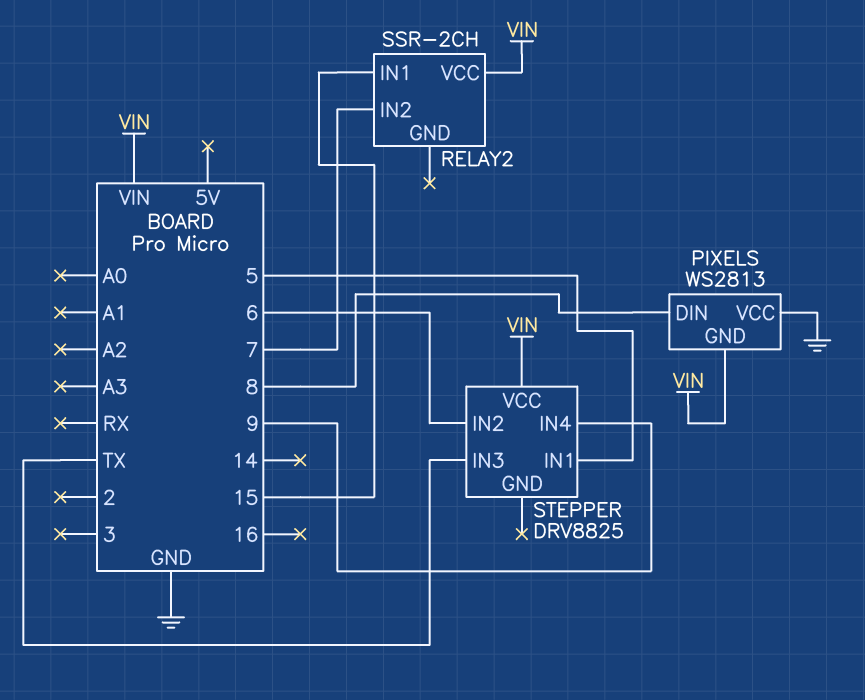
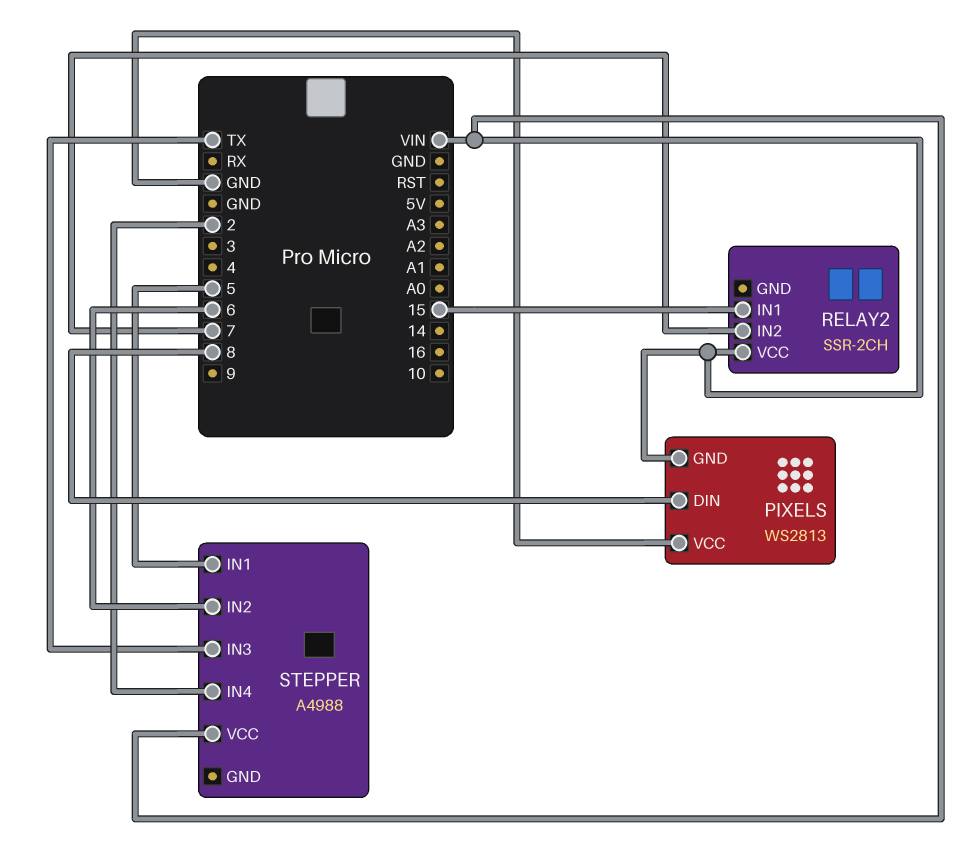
STEPPER: DRV8825 -> A4988
STEPPER pin IN4: 9 -> 2

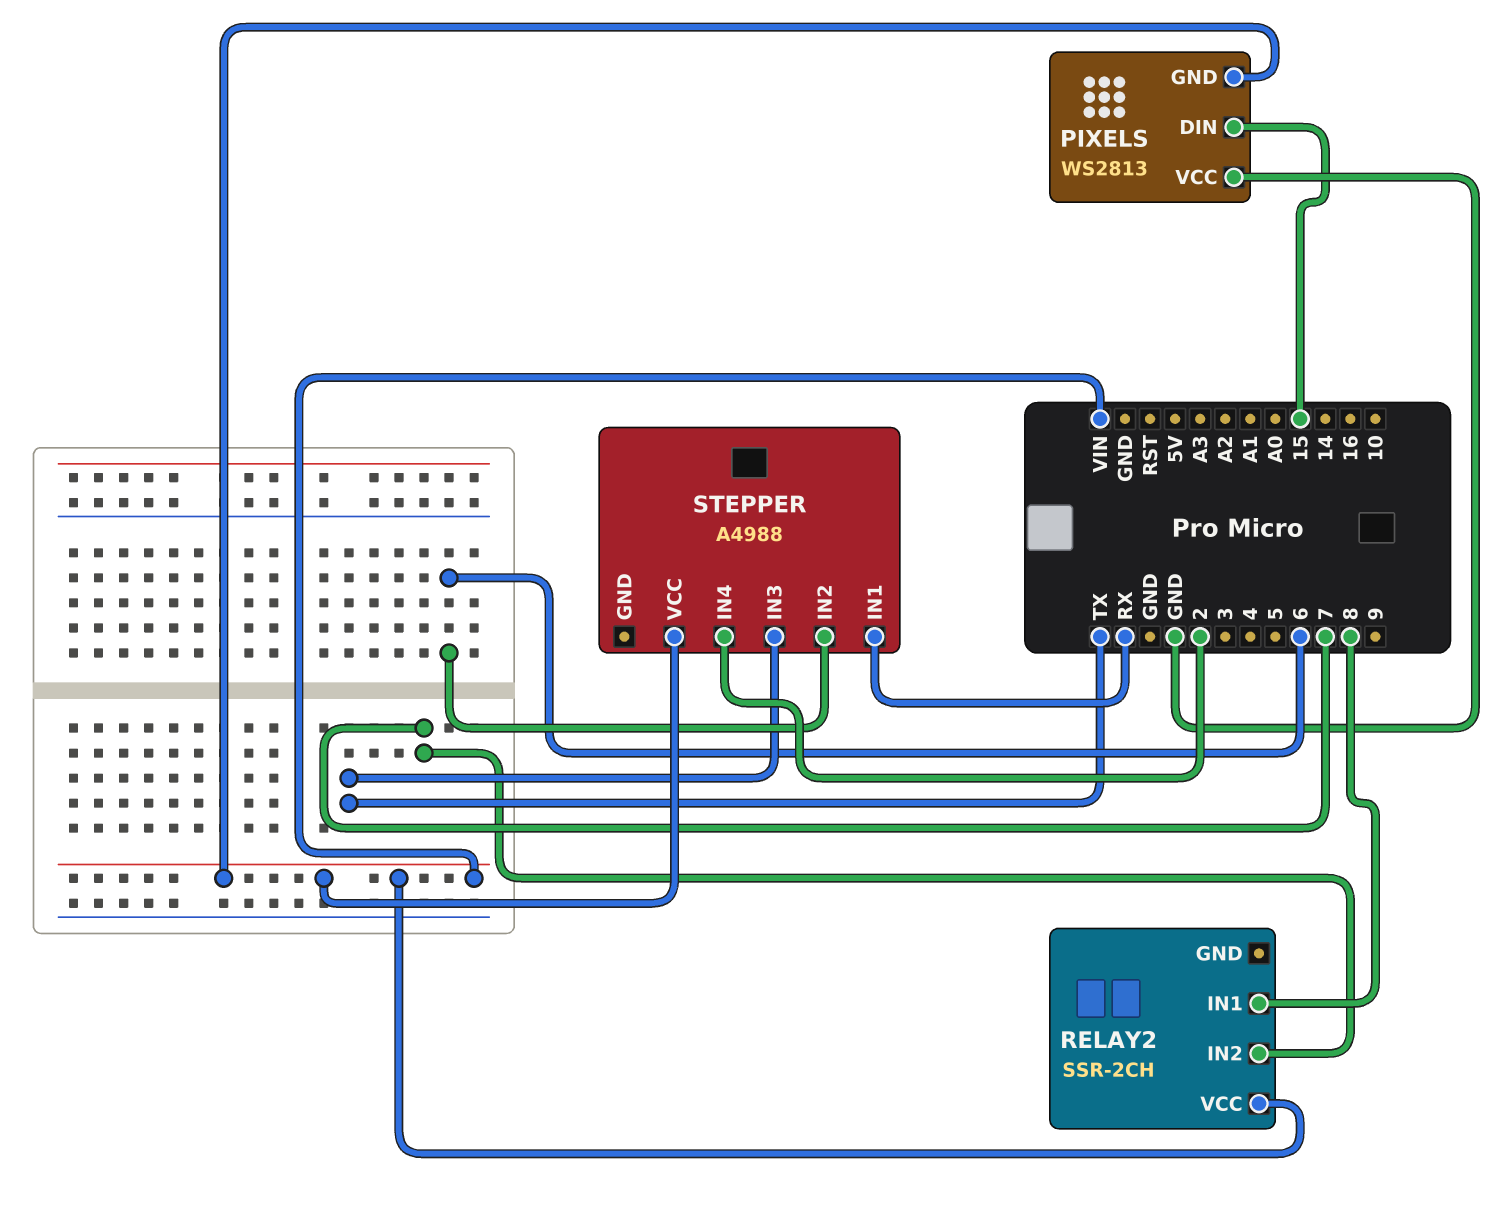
PIXELS pin DIN: 8 -> 15
RELAY2 pin IN1: 15 -> 8
STEPPER pin IN1: 5 -> RX

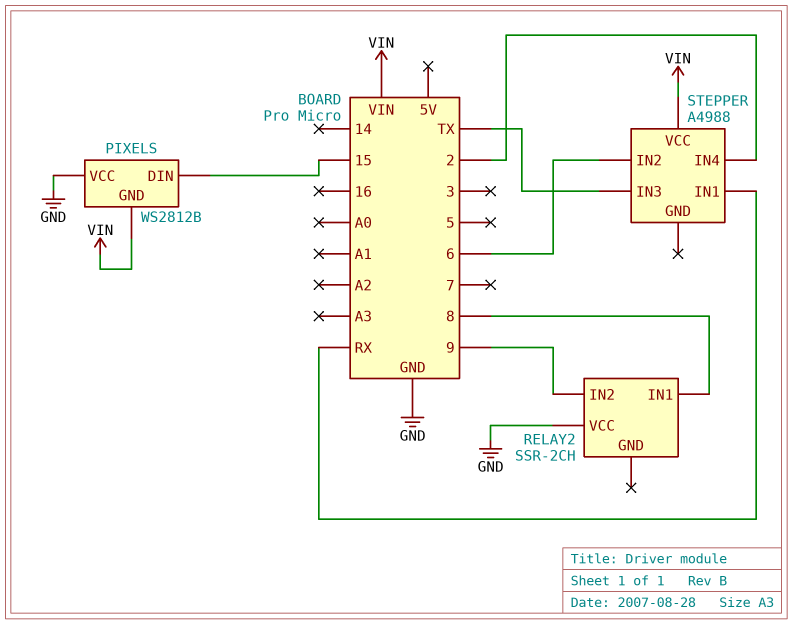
PIXELS: WS2813 -> WS2812B
RELAY2 pin IN2: 7 -> 9
RELAY2 pin VCC: VIN -> GND

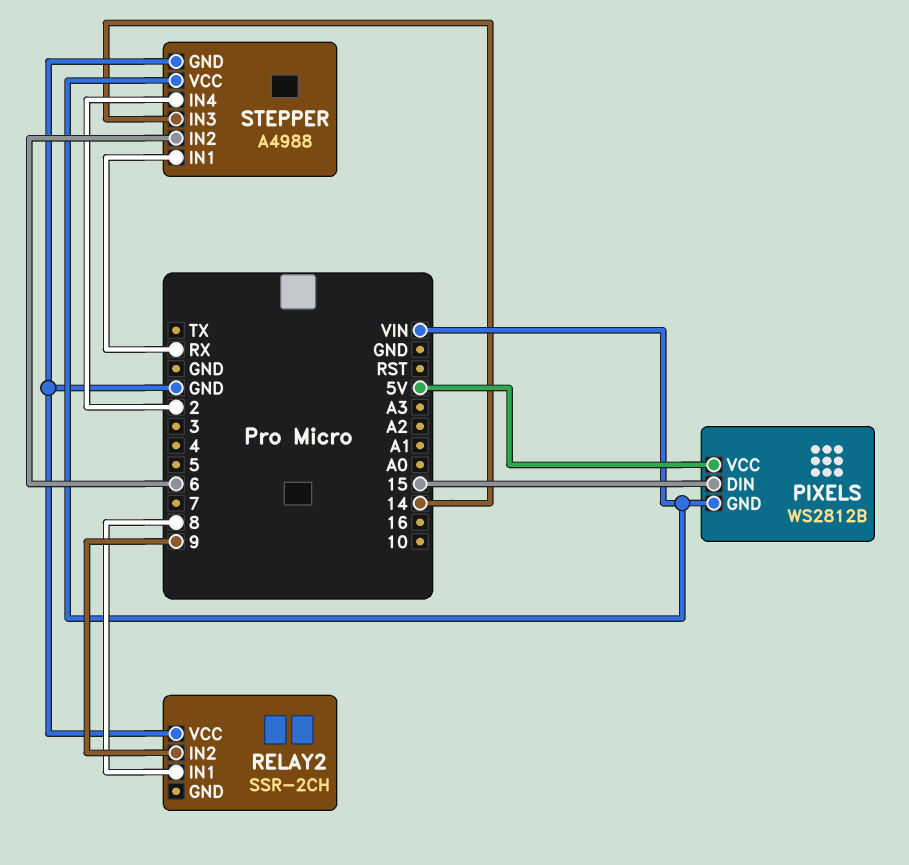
PIXELS pin VCC: GND -> 5V
STEPPER pin GND: none -> GND
STEPPER pin IN3: TX -> 14

